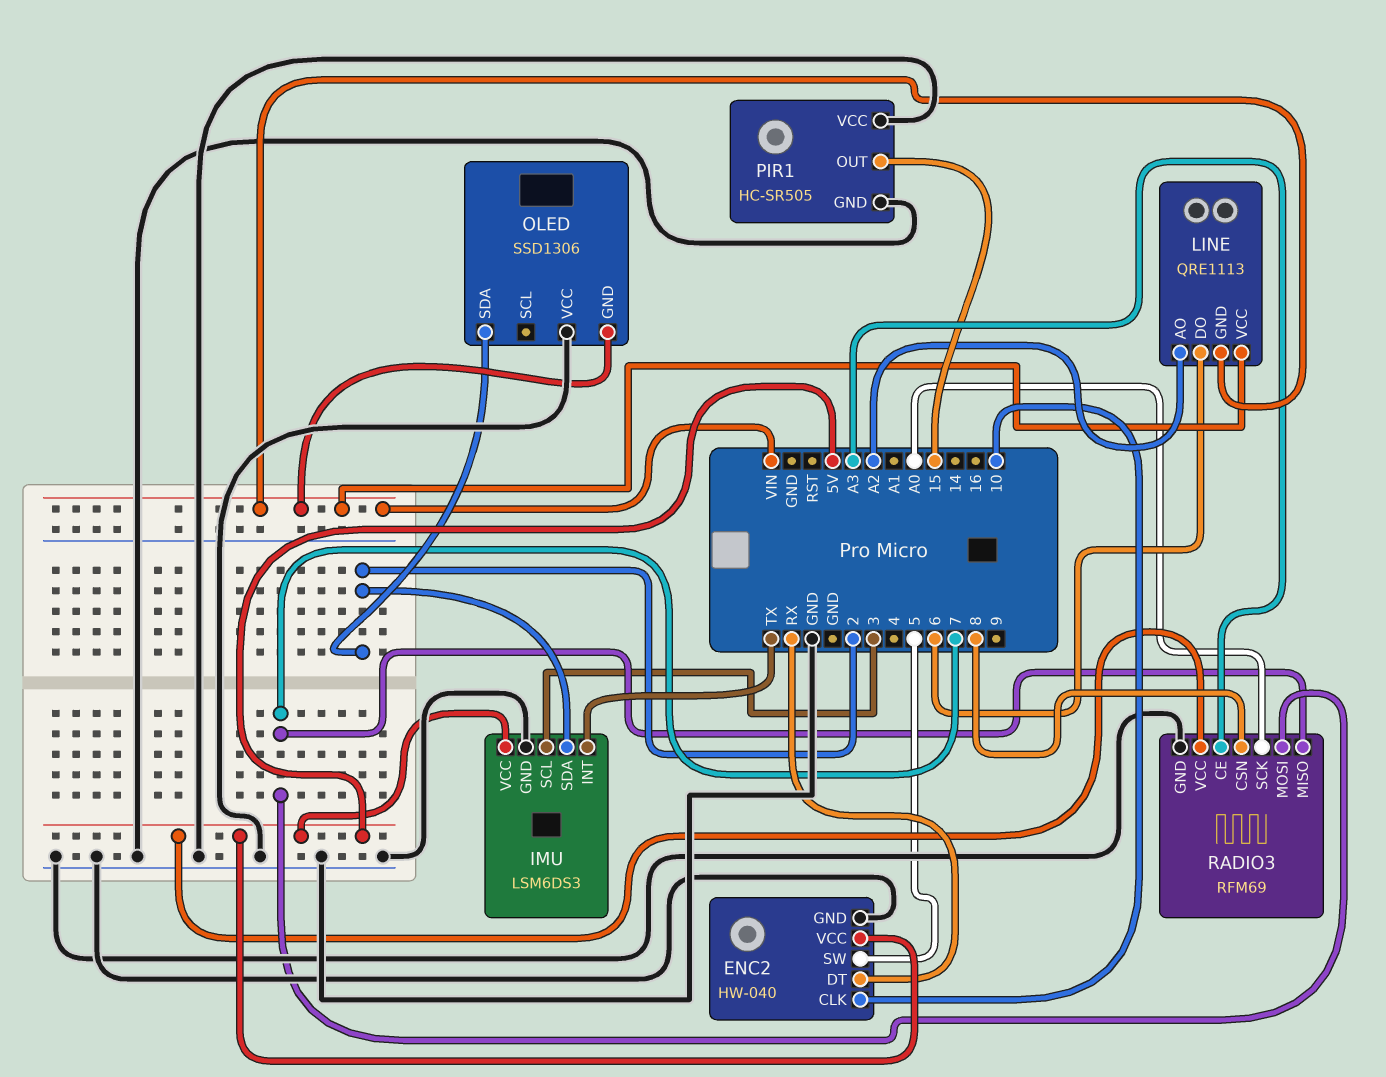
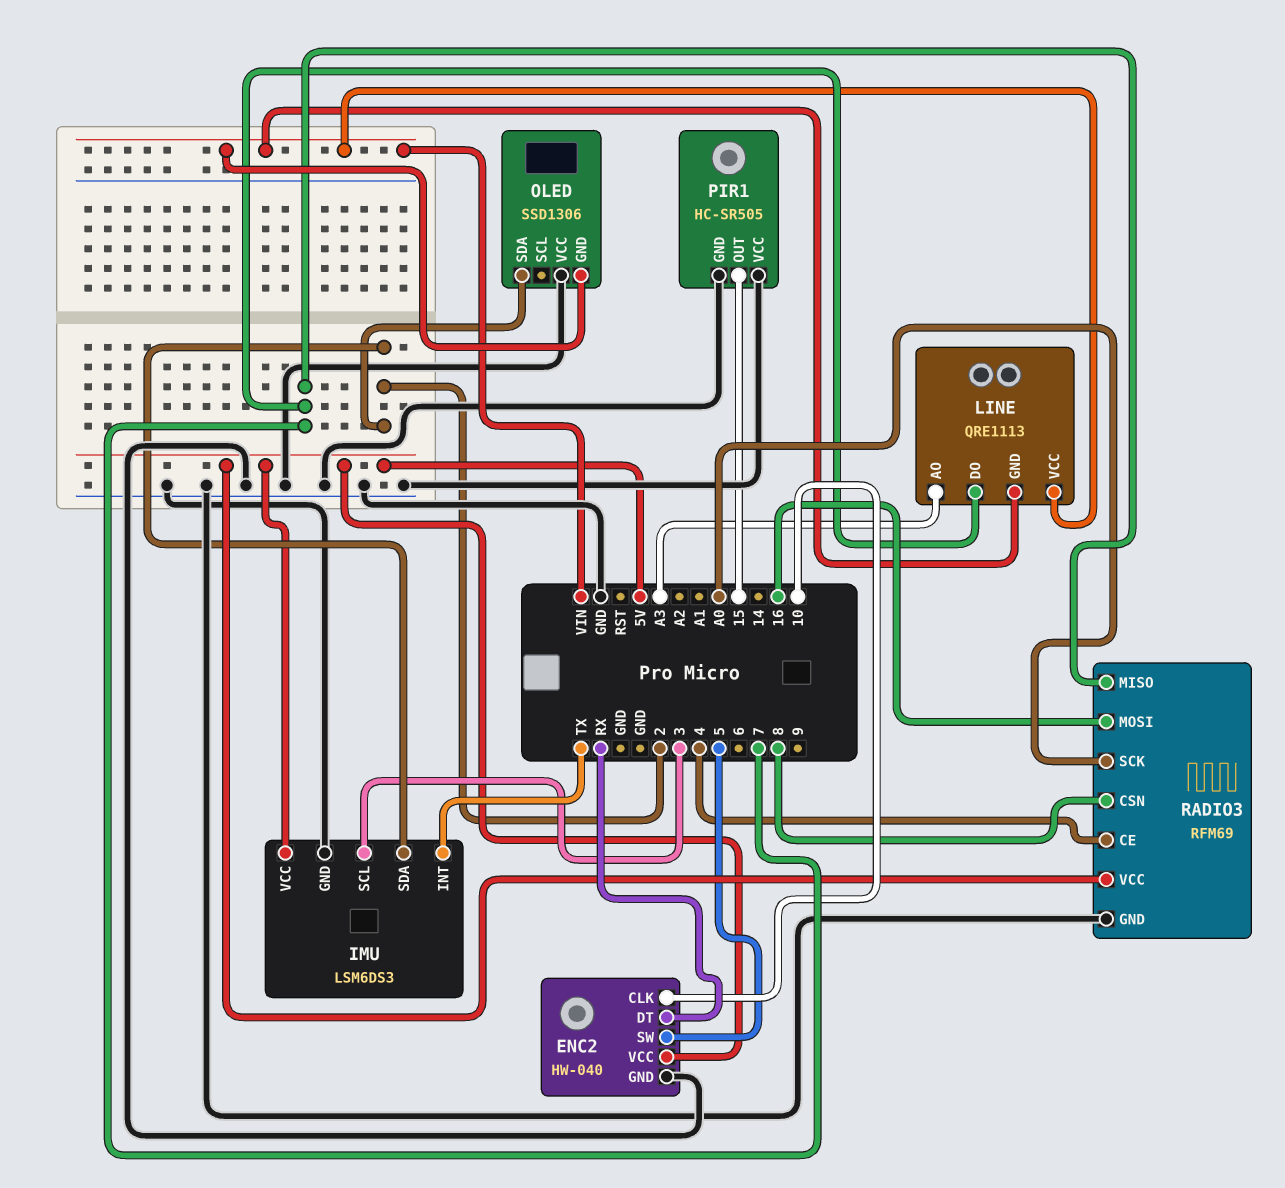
LINE pin AO: A2 -> A3
LINE pin DO: 6 -> 7
RADIO3 pin CE: A3 -> 4
RADIO3 pin MOSI: 7 -> 16

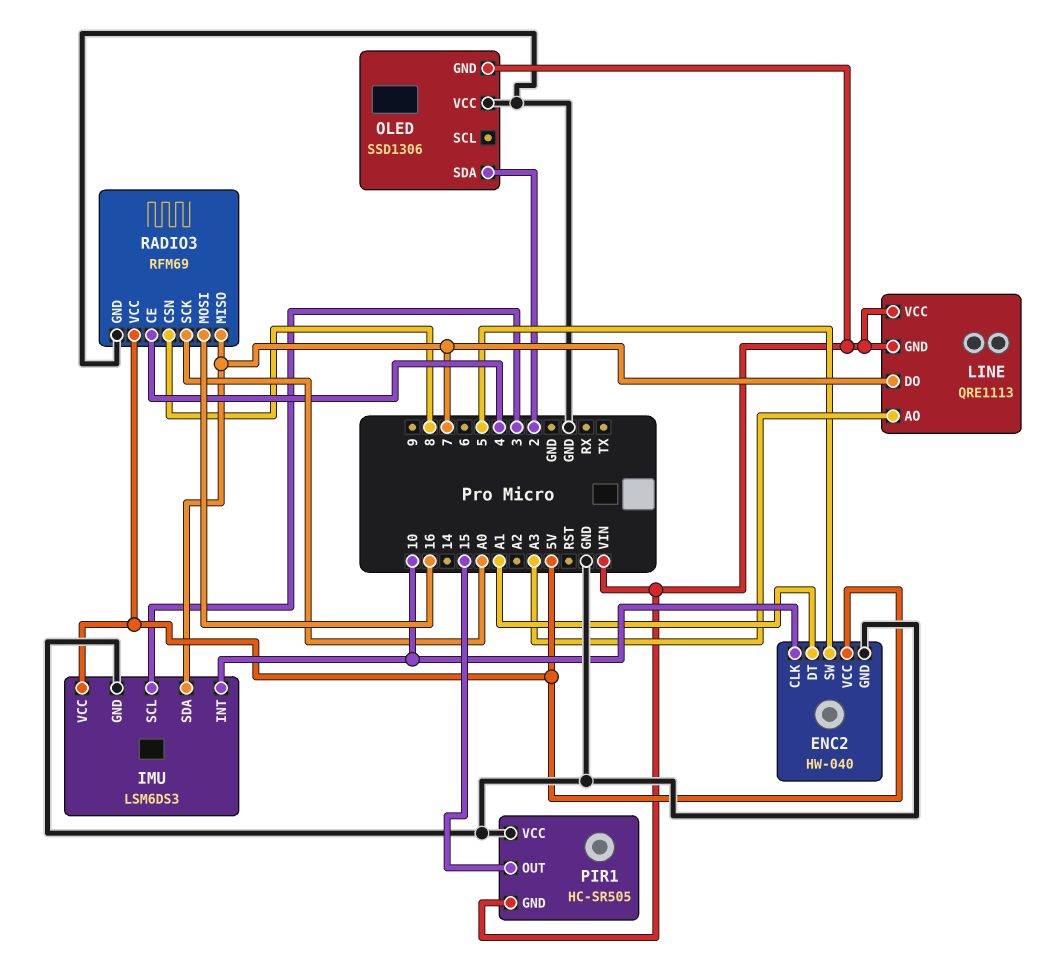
ENC2 pin DT: RX -> A1
IMU pin INT: TX -> 10
IMU pin SDA: 2 -> 7
PIR1 pin GND: GND -> VIN

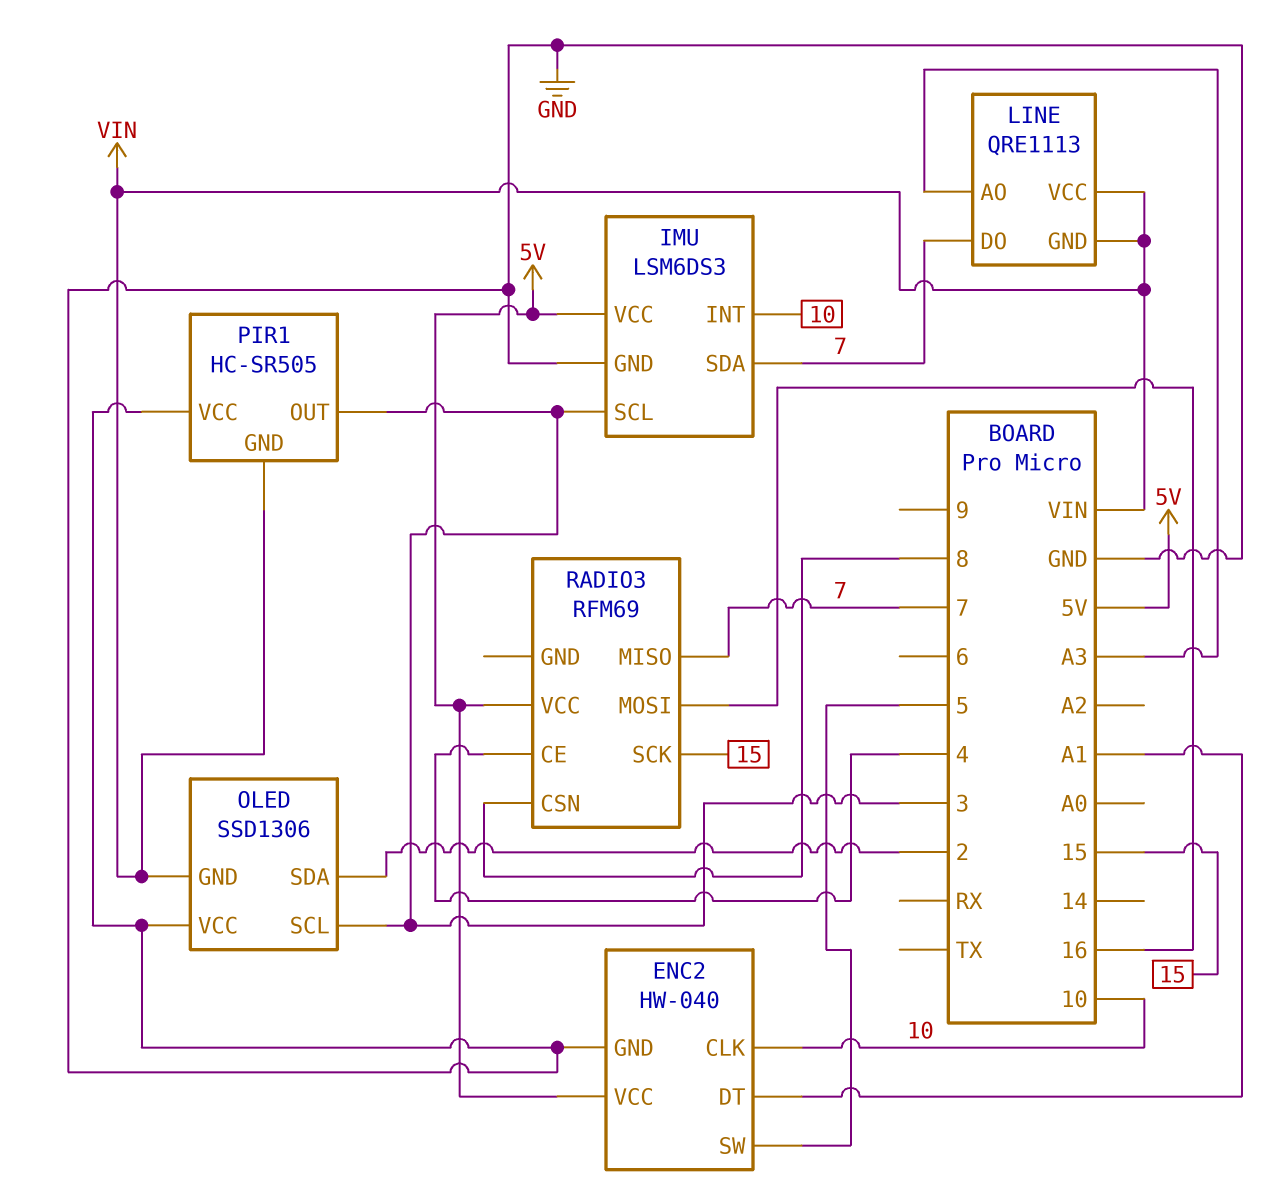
OLED pin SCL: none -> 3
PIR1 pin OUT: 15 -> 3
RADIO3 pin GND: GND -> none
RADIO3 pin SCK: A0 -> 15

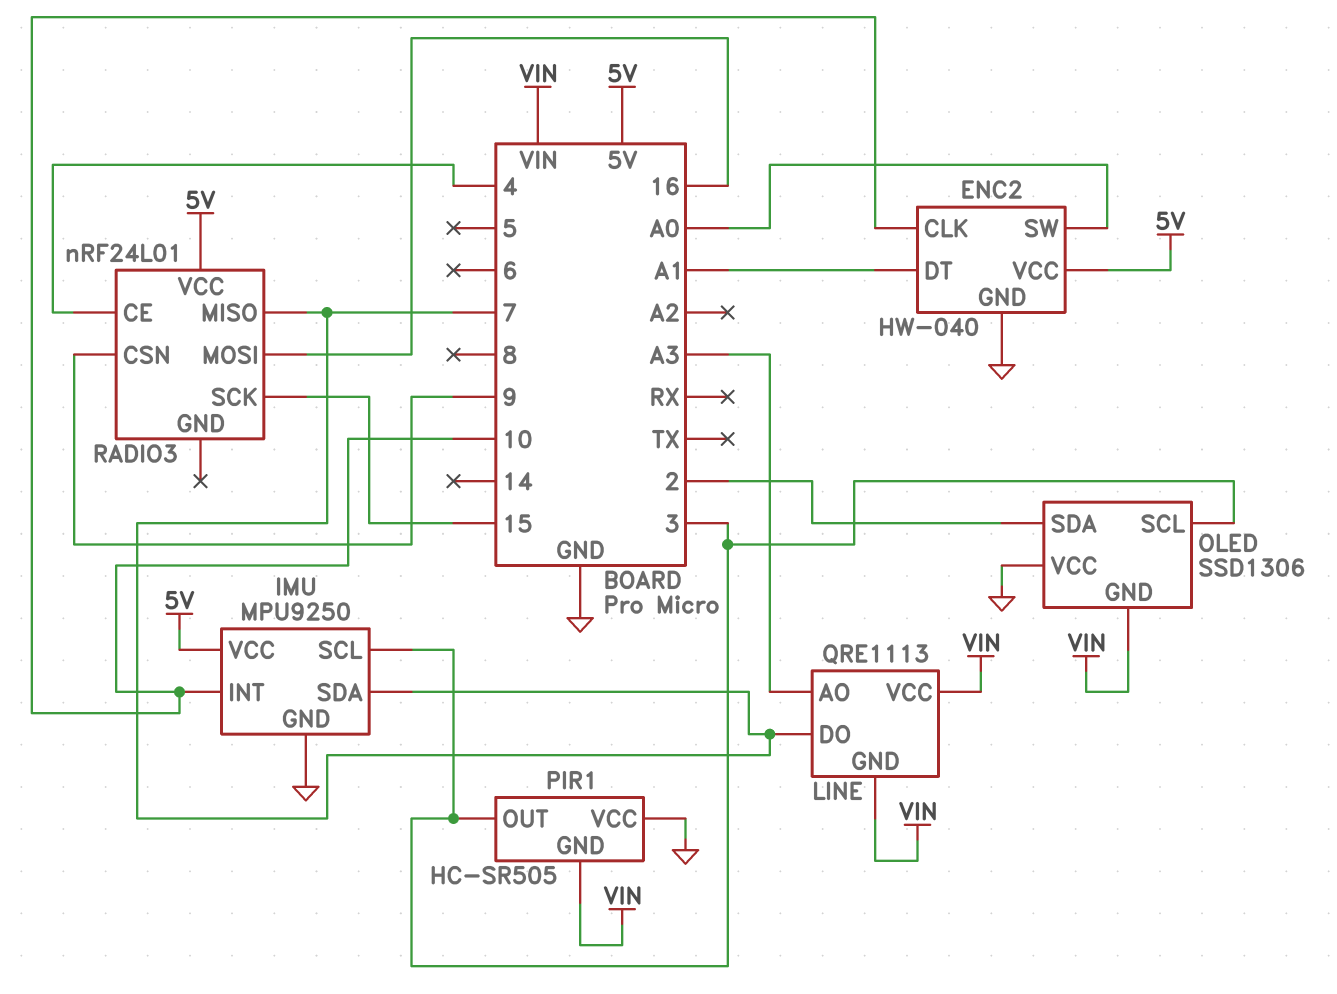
ENC2 pin SW: 5 -> A0
IMU: LSM6DS3 -> MPU9250
RADIO3: RFM69 -> nRF24L01
RADIO3 pin CSN: 8 -> 9

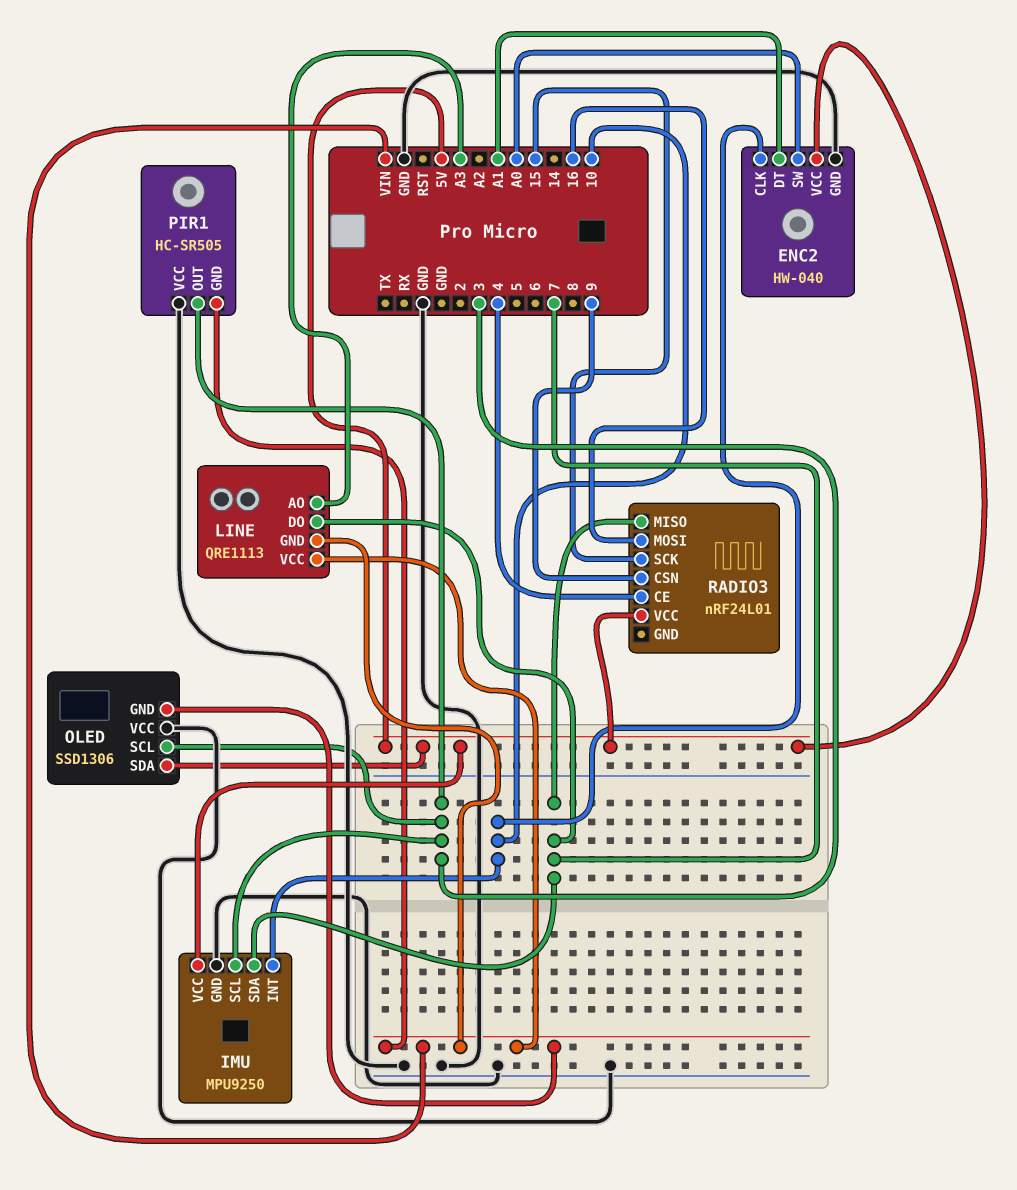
OLED pin SDA: 2 -> 5V

